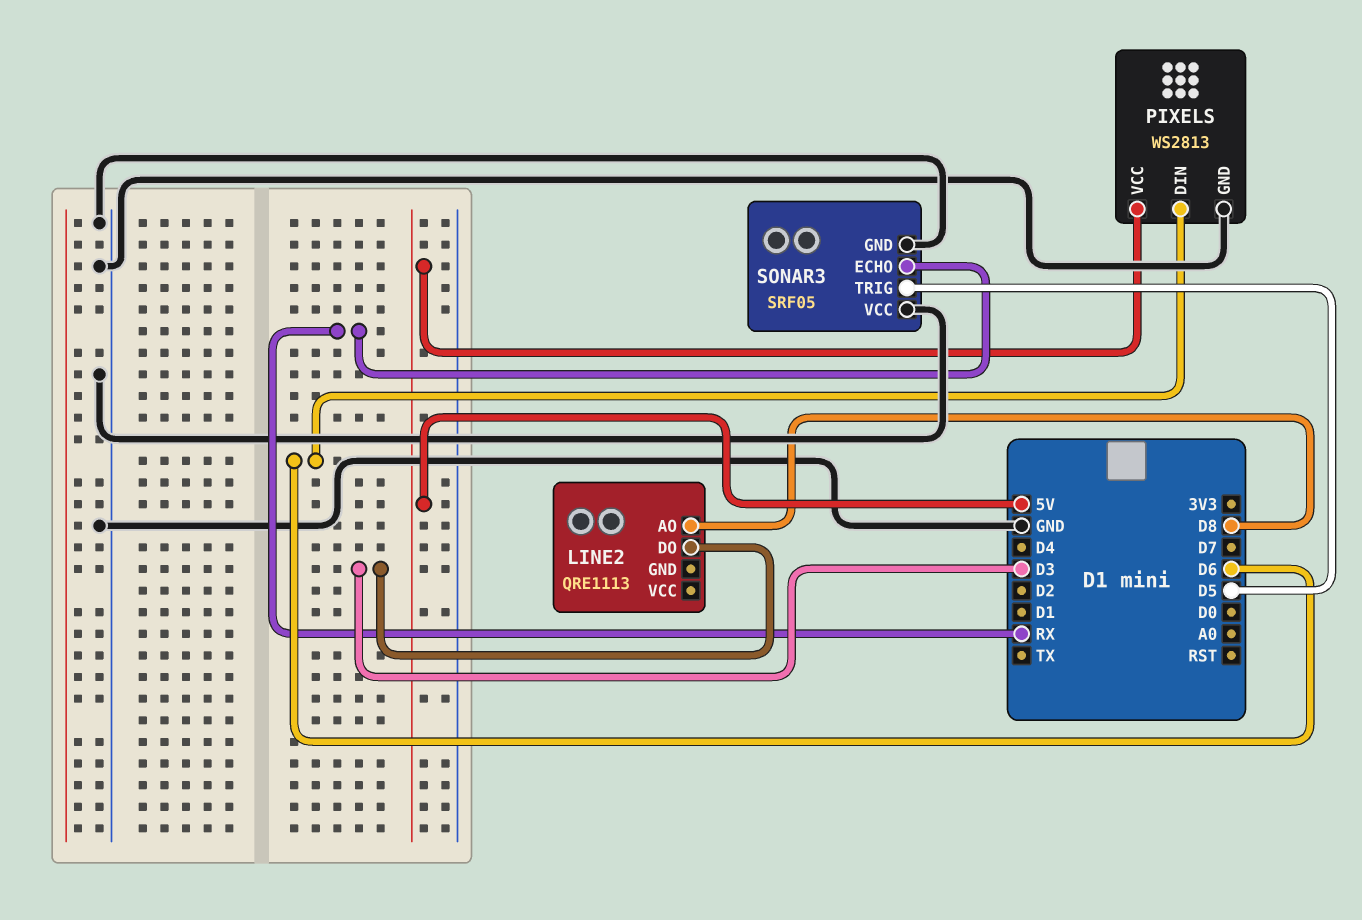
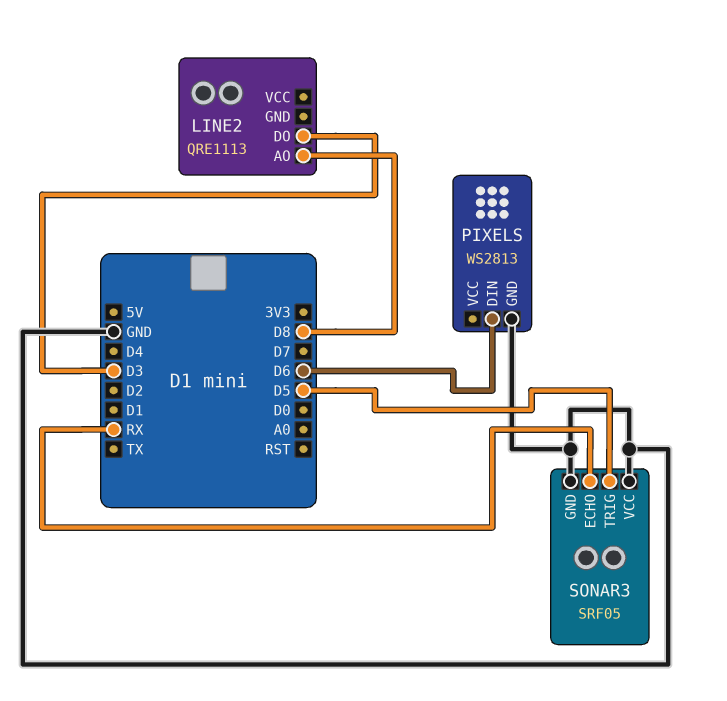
PIXELS pin VCC: 5V -> none

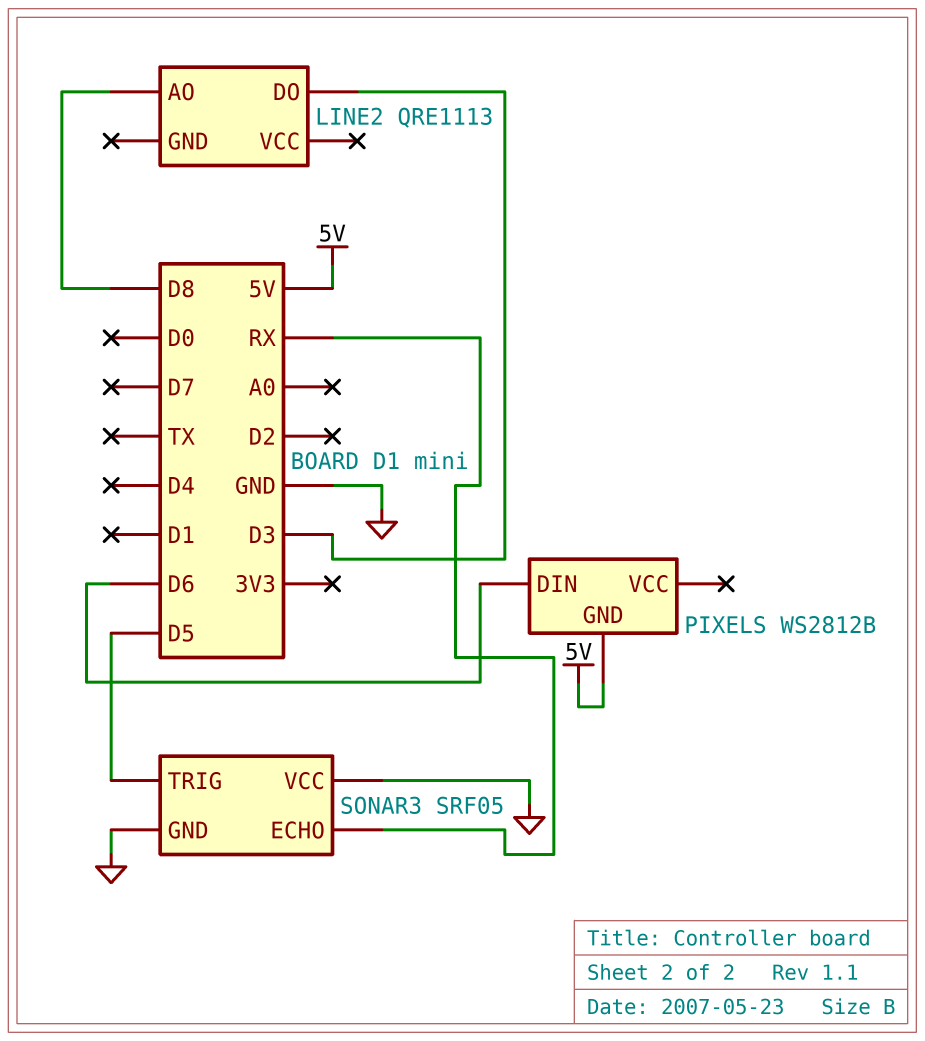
PIXELS: WS2813 -> WS2812B
PIXELS pin GND: GND -> 5V

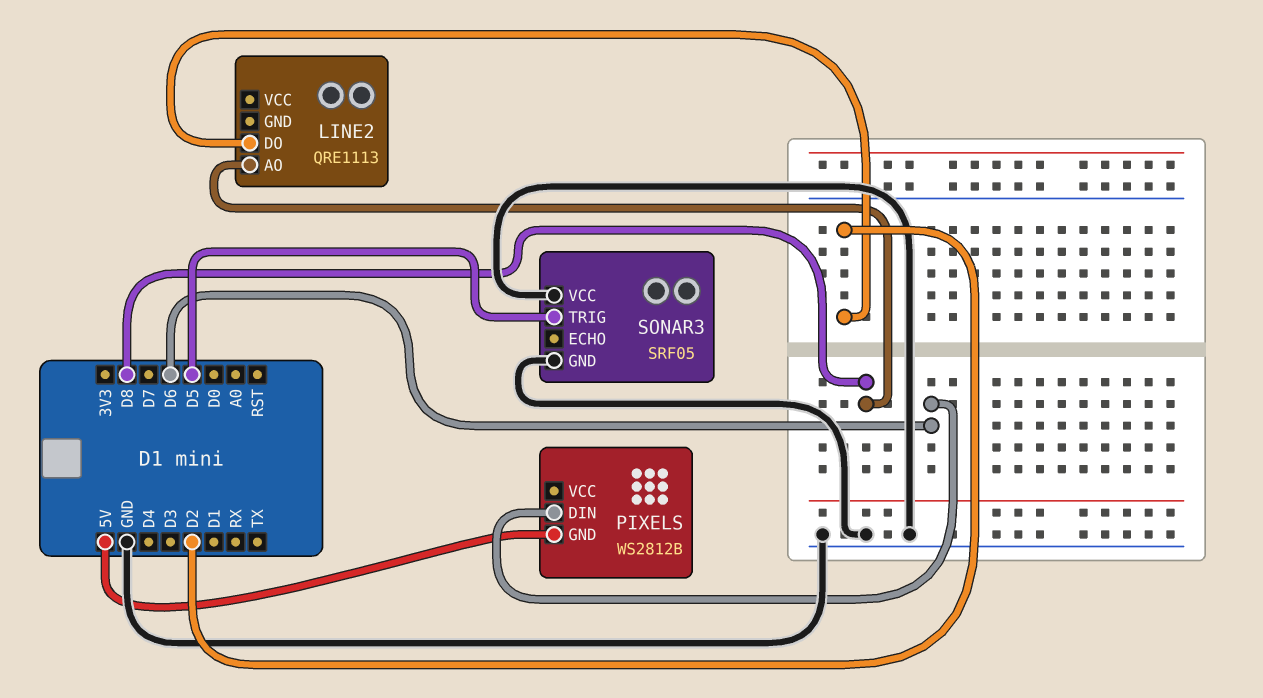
LINE2 pin DO: D3 -> D2
SONAR3 pin ECHO: RX -> none

